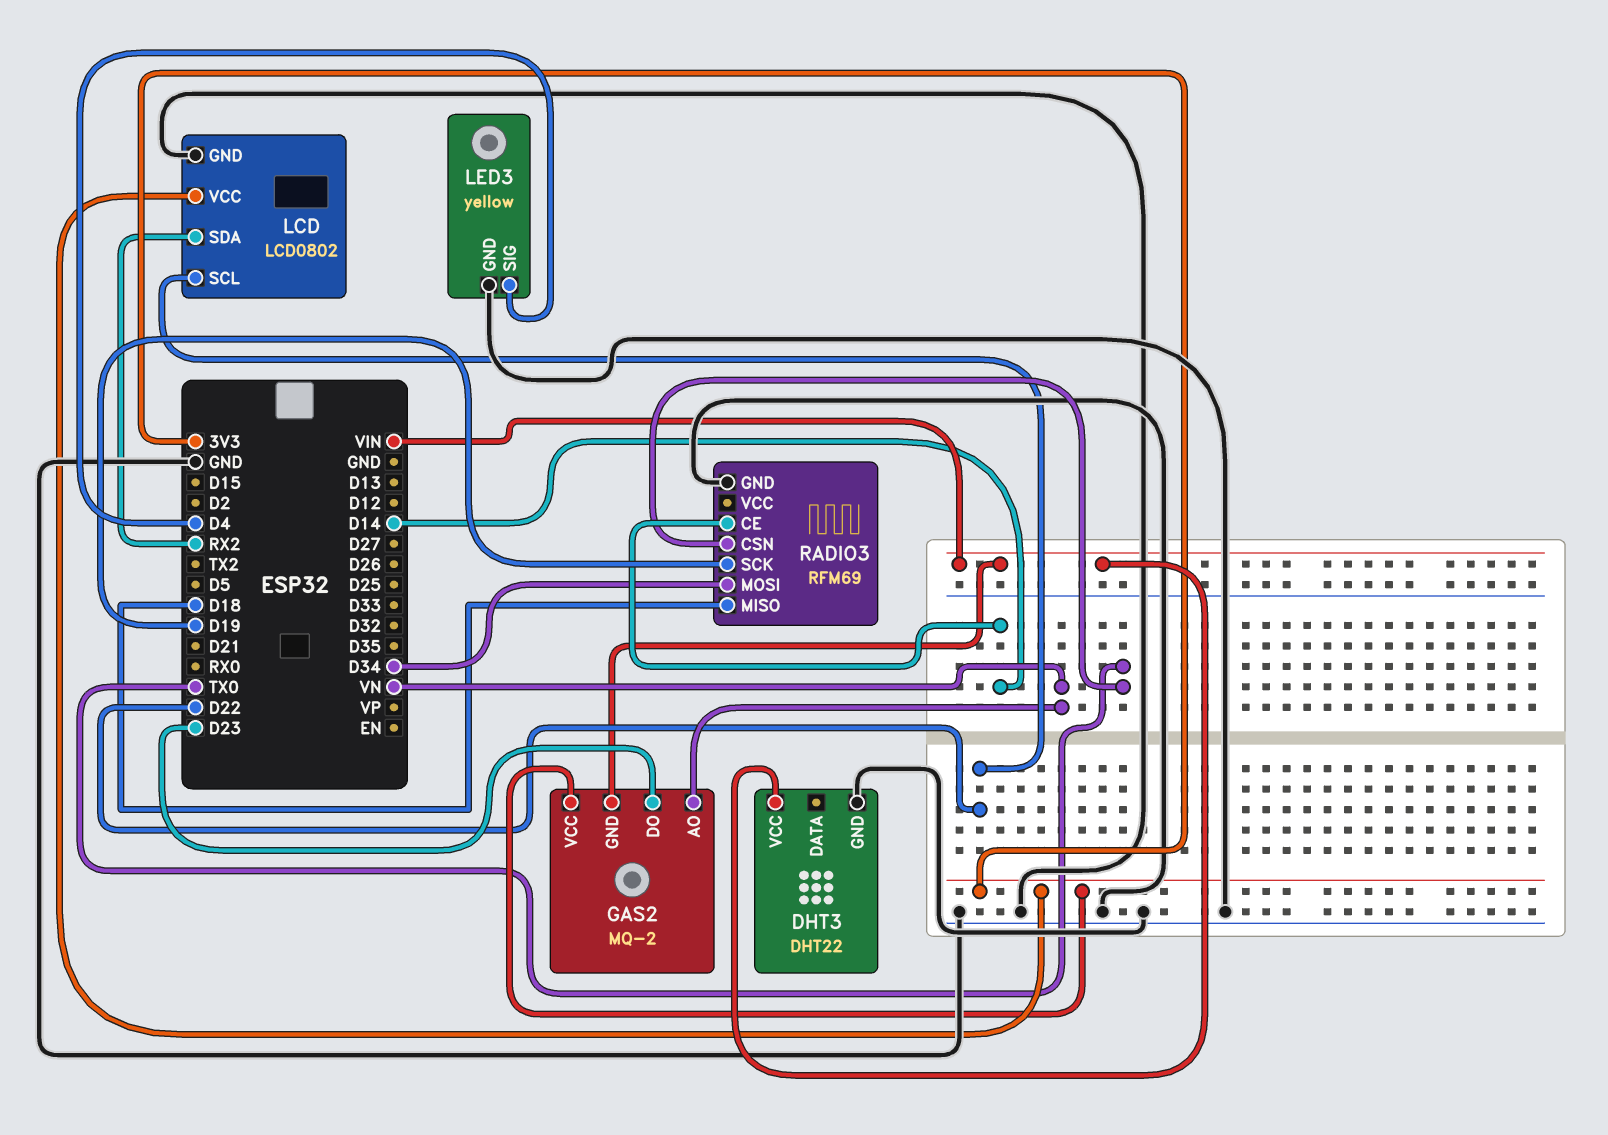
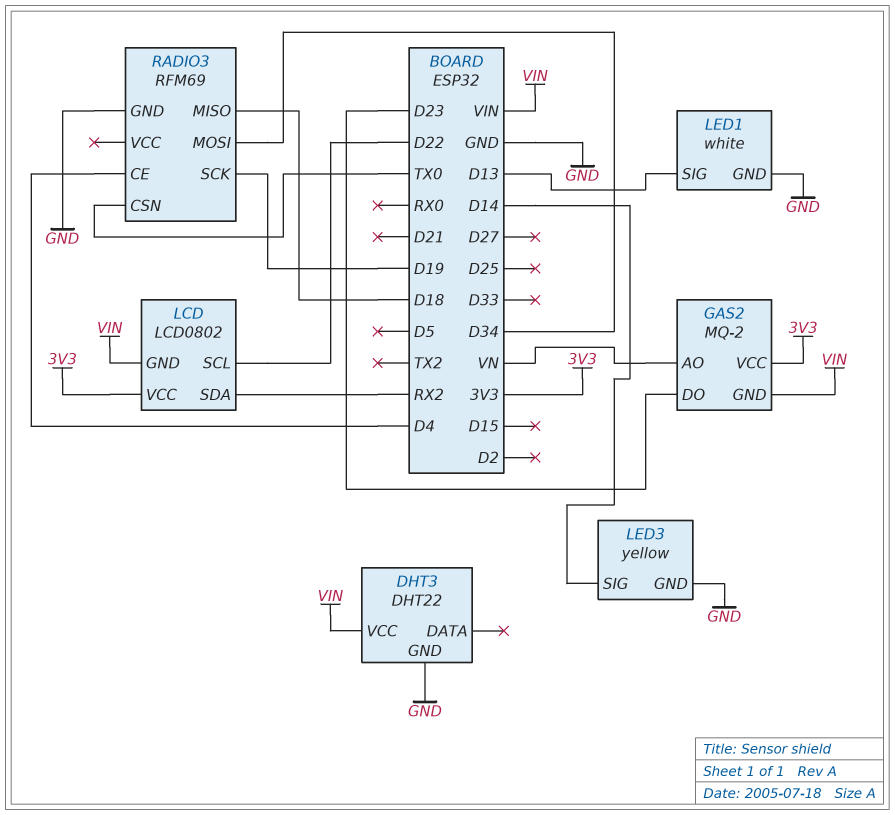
LCD pin GND: GND -> VIN
LED1: none -> white
LED1 pin GND: none -> GND
LED1 pin SIG: none -> D13
LED3 pin SIG: D4 -> D14
RADIO3 pin CE: D14 -> D4

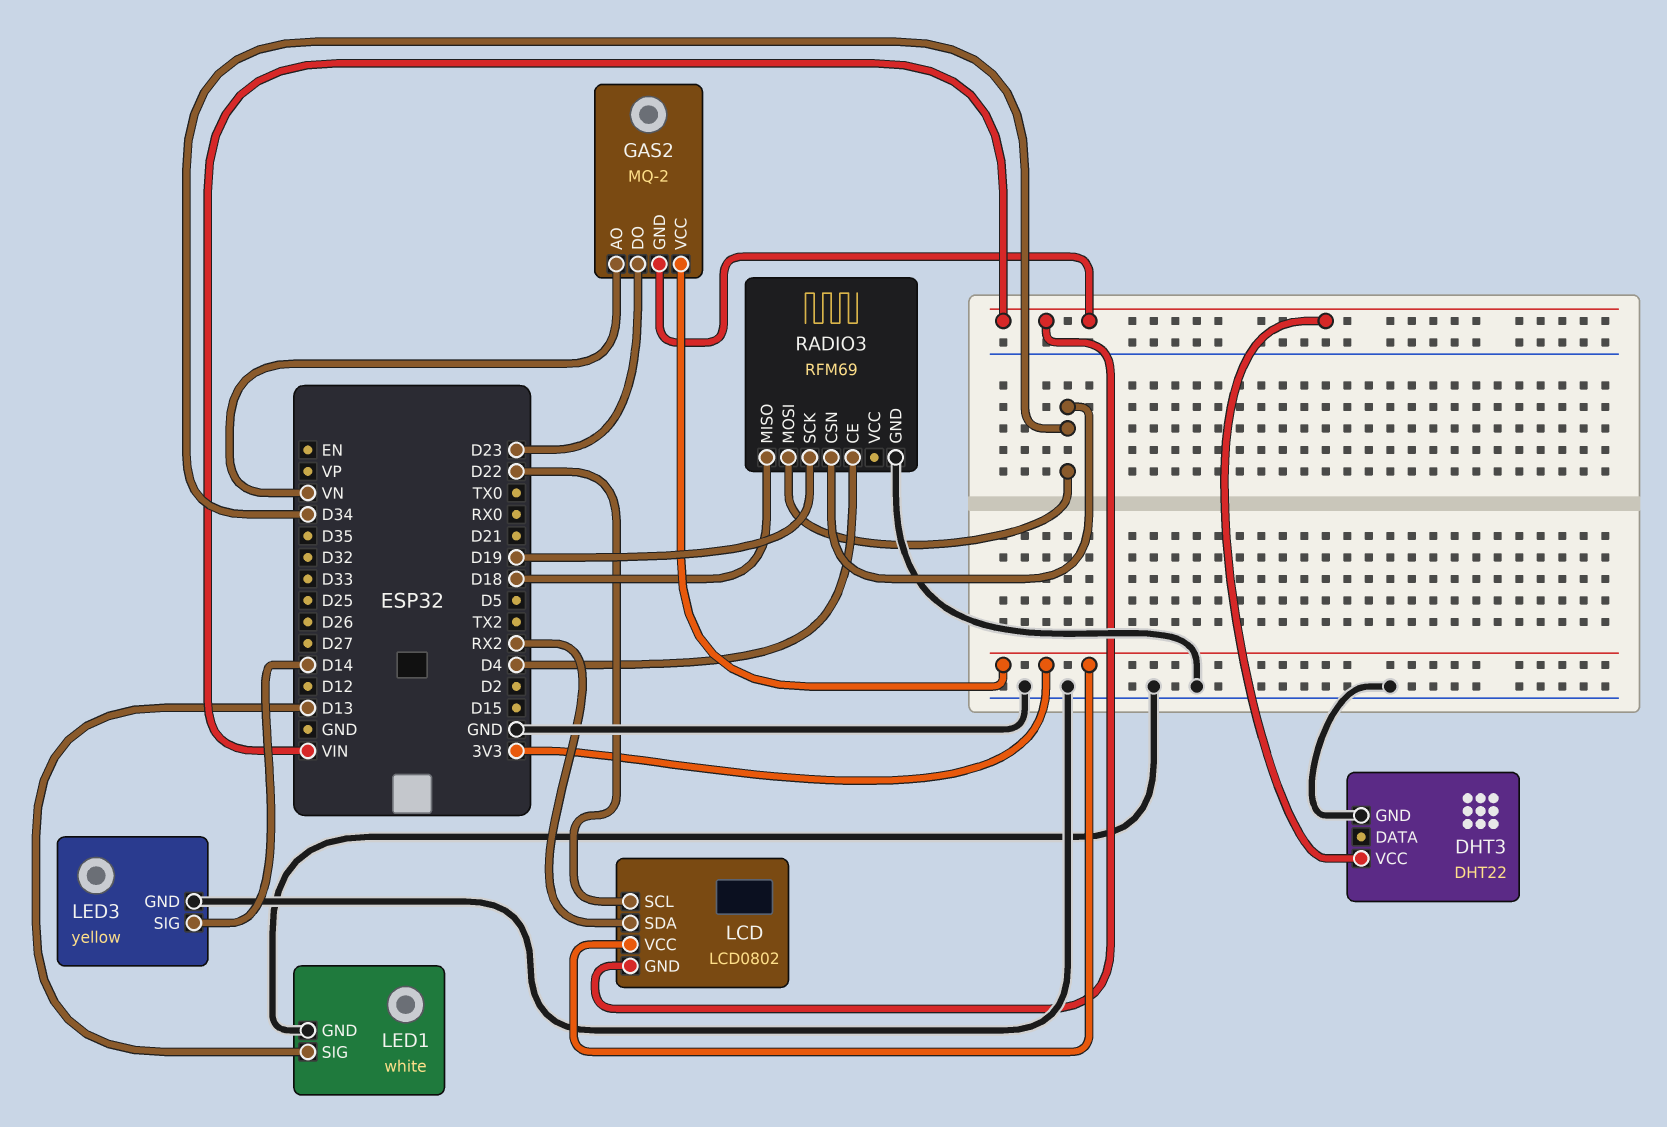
RADIO3 pin CSN: TX0 -> D34

